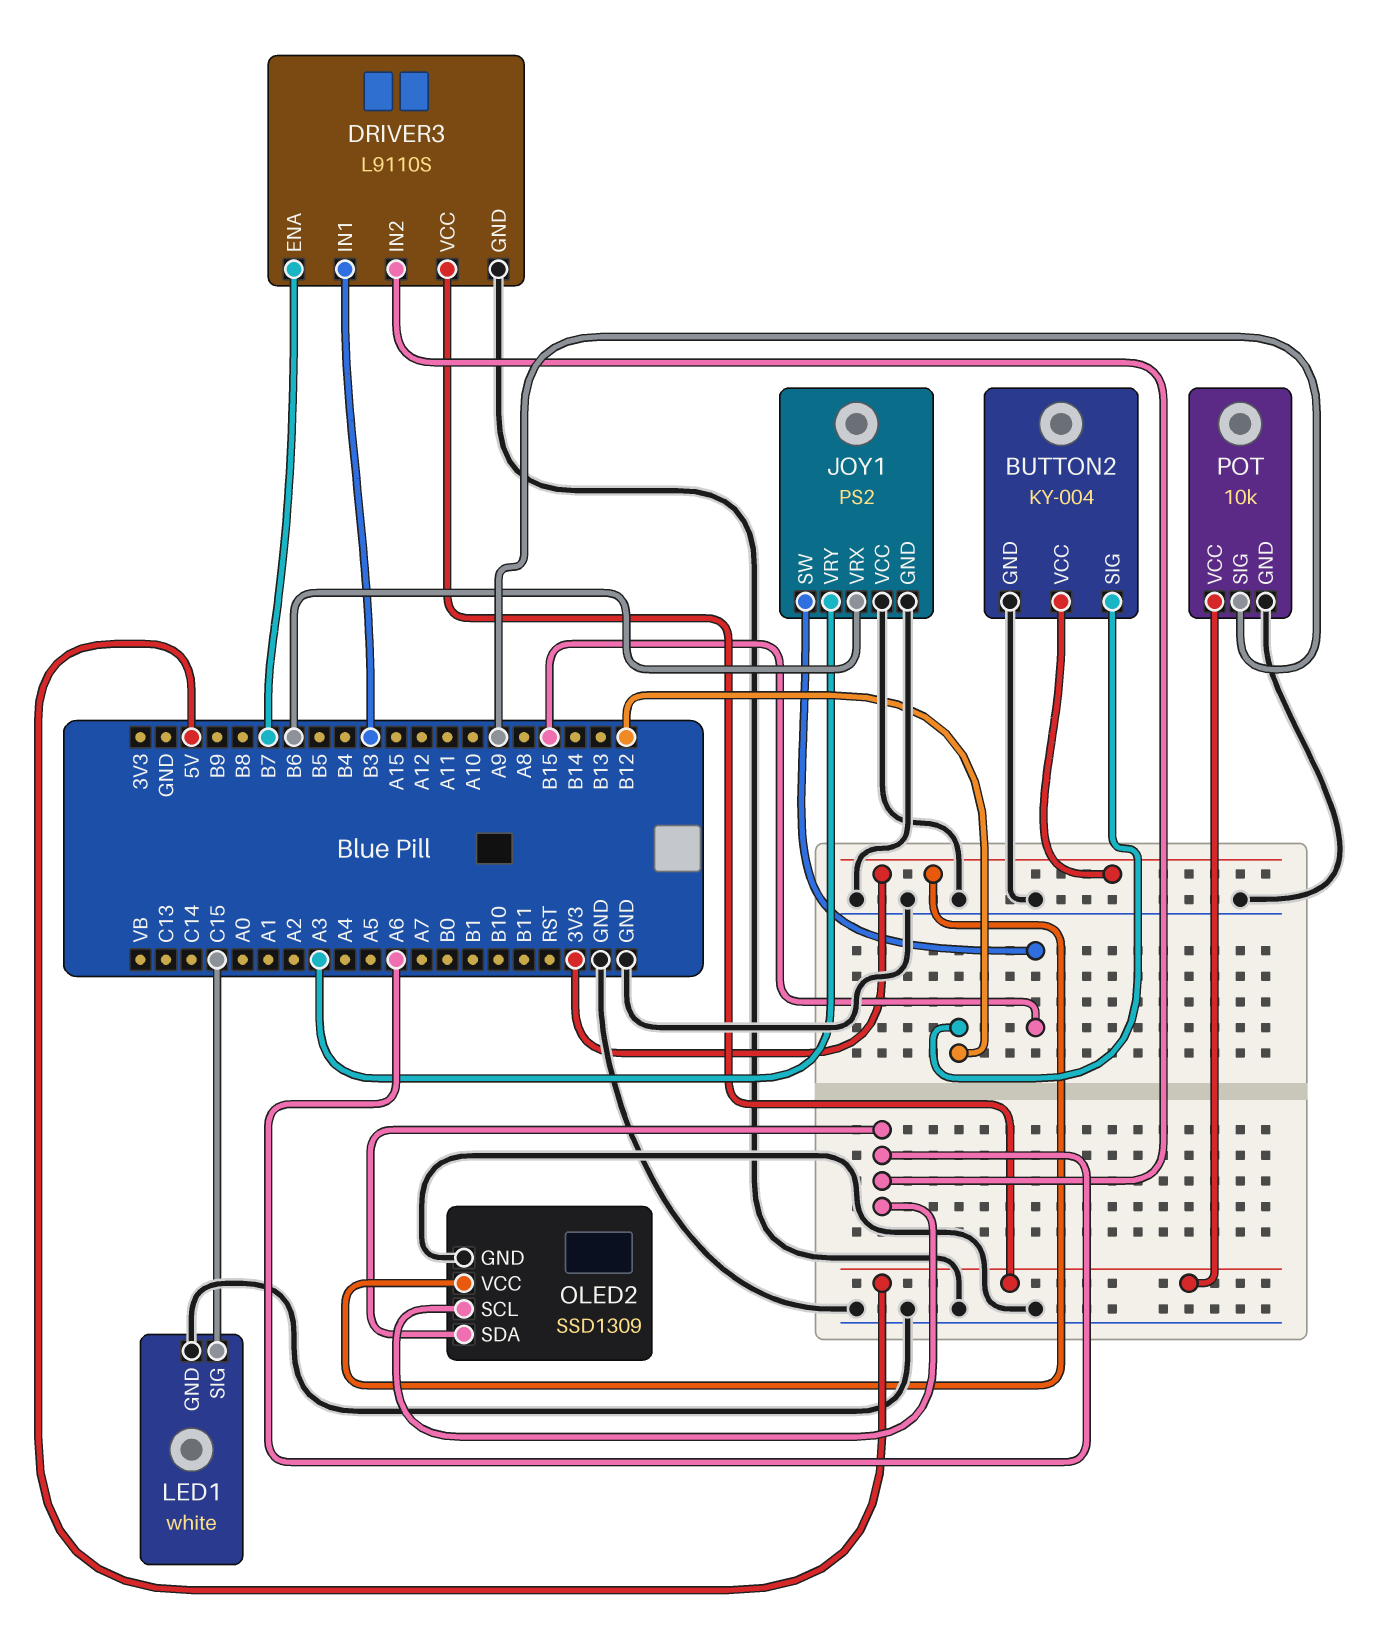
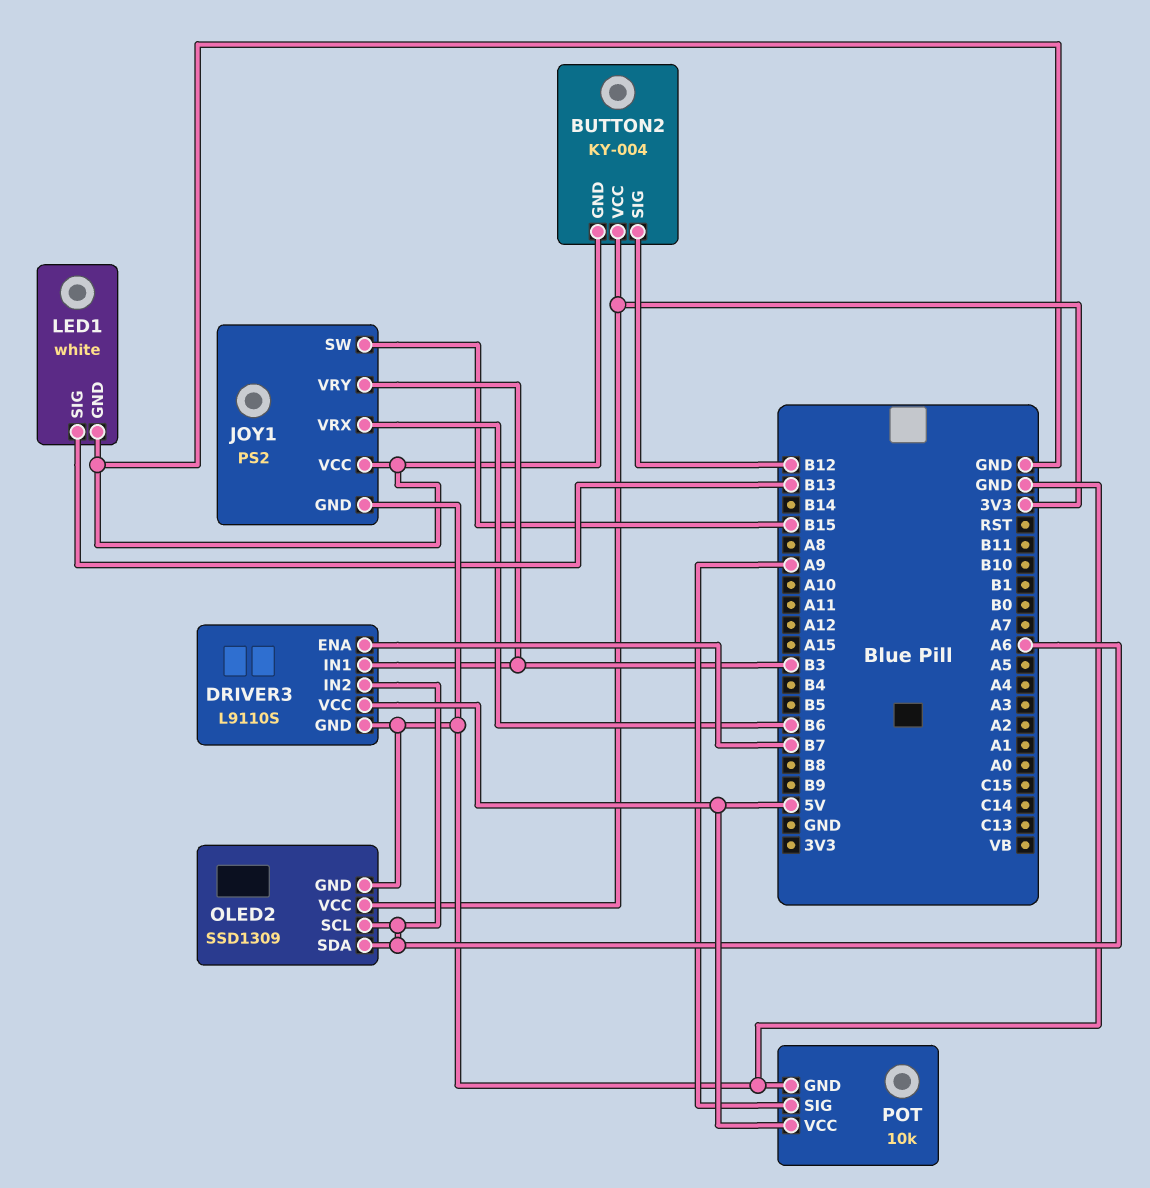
JOY1 pin VRY: A3 -> B3
LED1 pin SIG: C15 -> B13

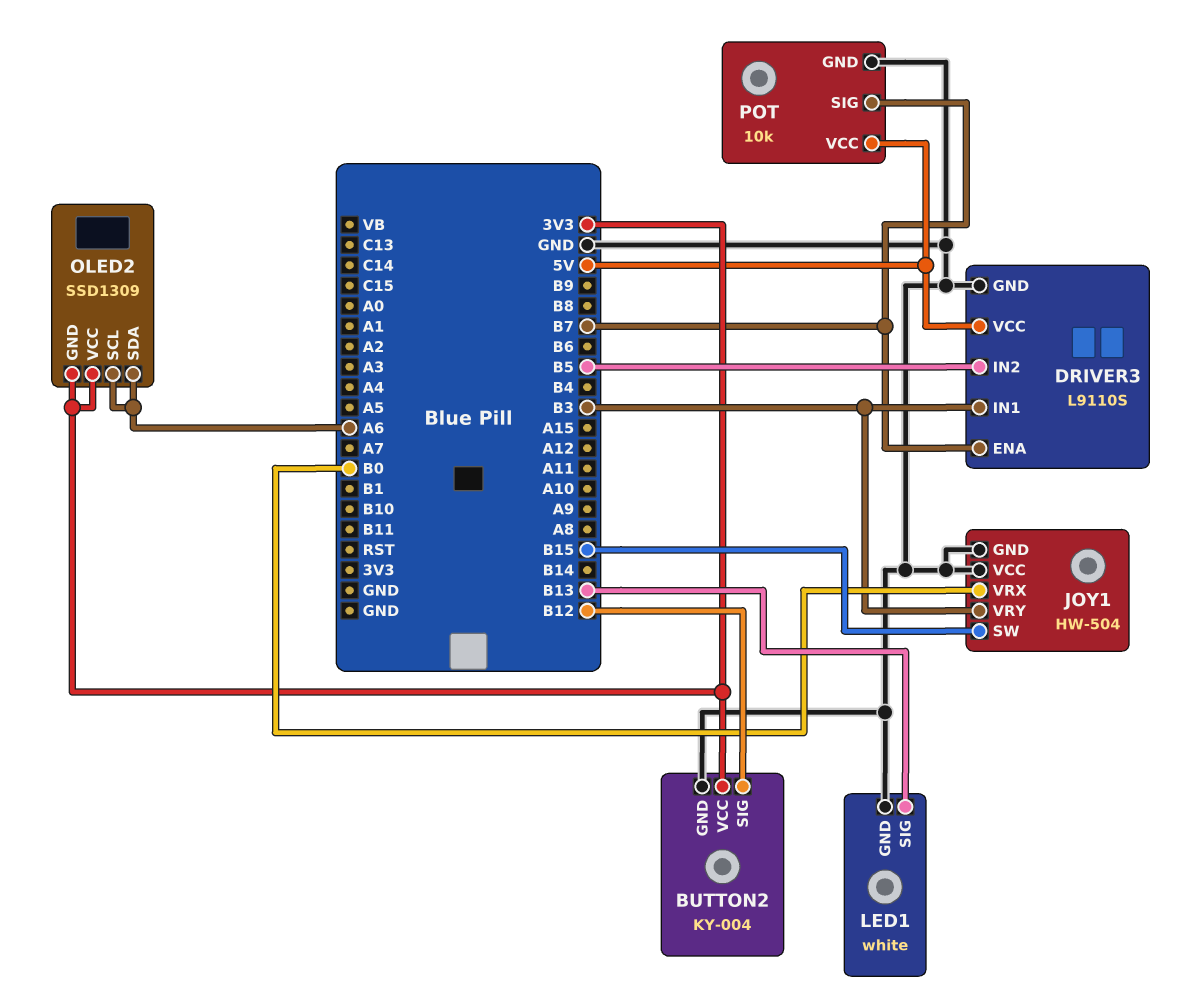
DRIVER3 pin IN2: A6 -> B5
JOY1: PS2 -> HW-504
JOY1 pin VRX: B6 -> B0
OLED2 pin GND: GND -> 3V3
POT pin SIG: A9 -> B7

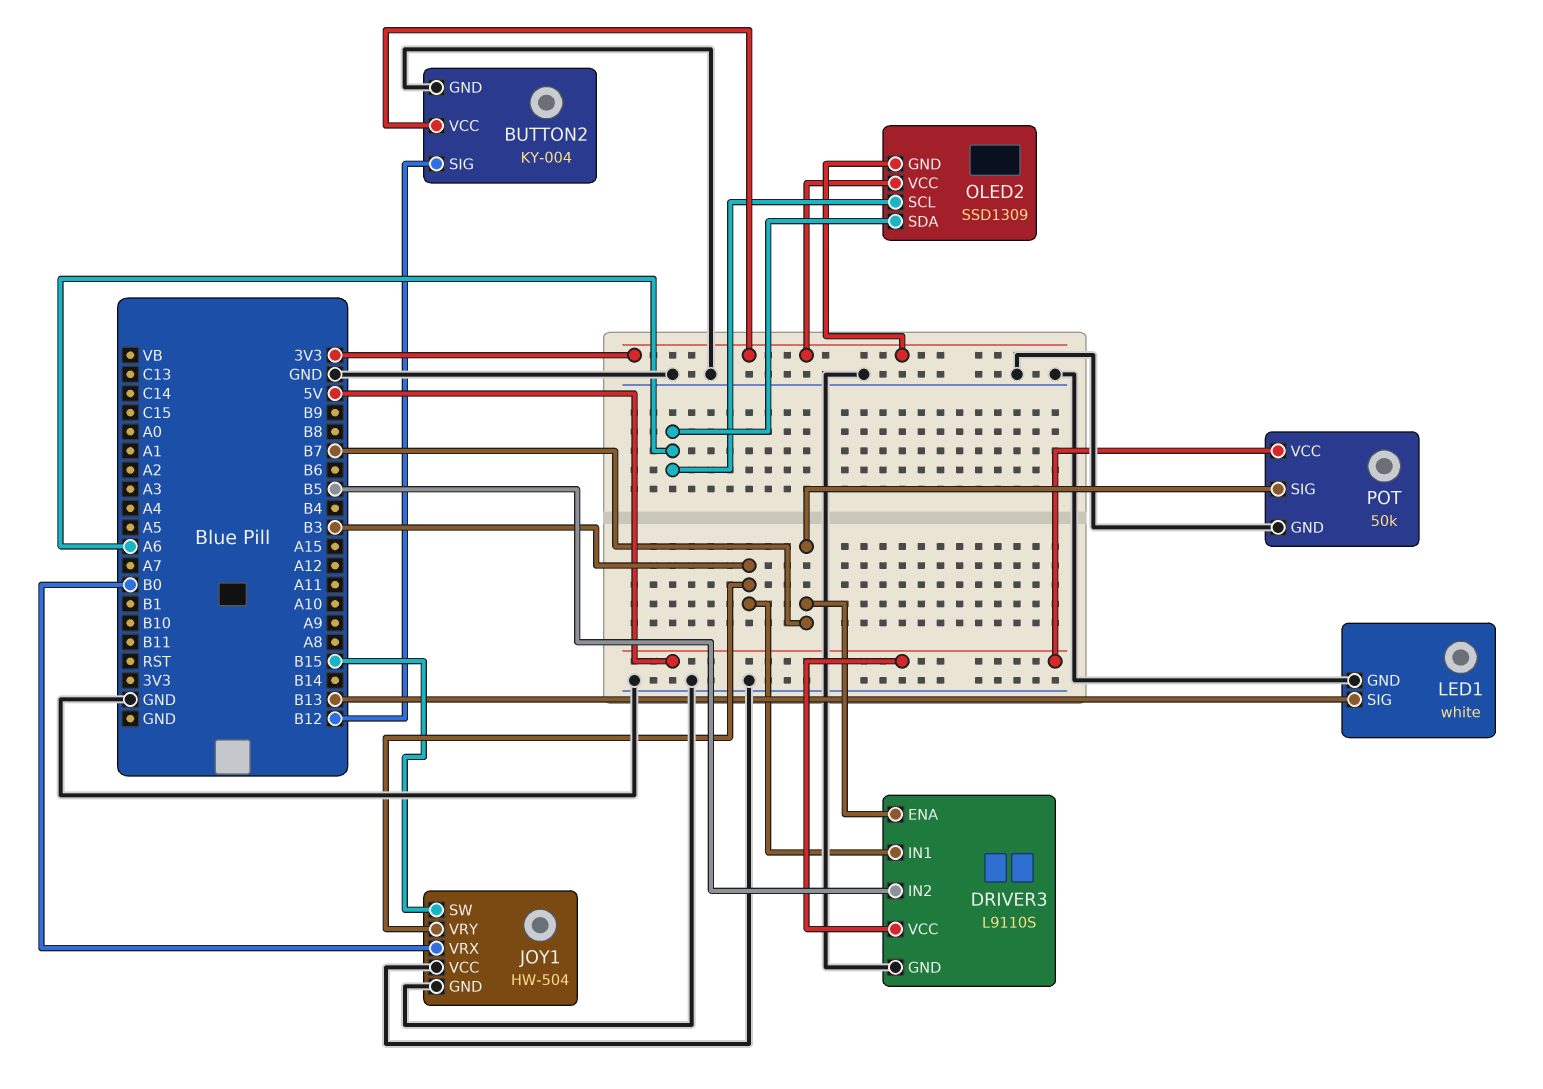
POT: 10k -> 50k

